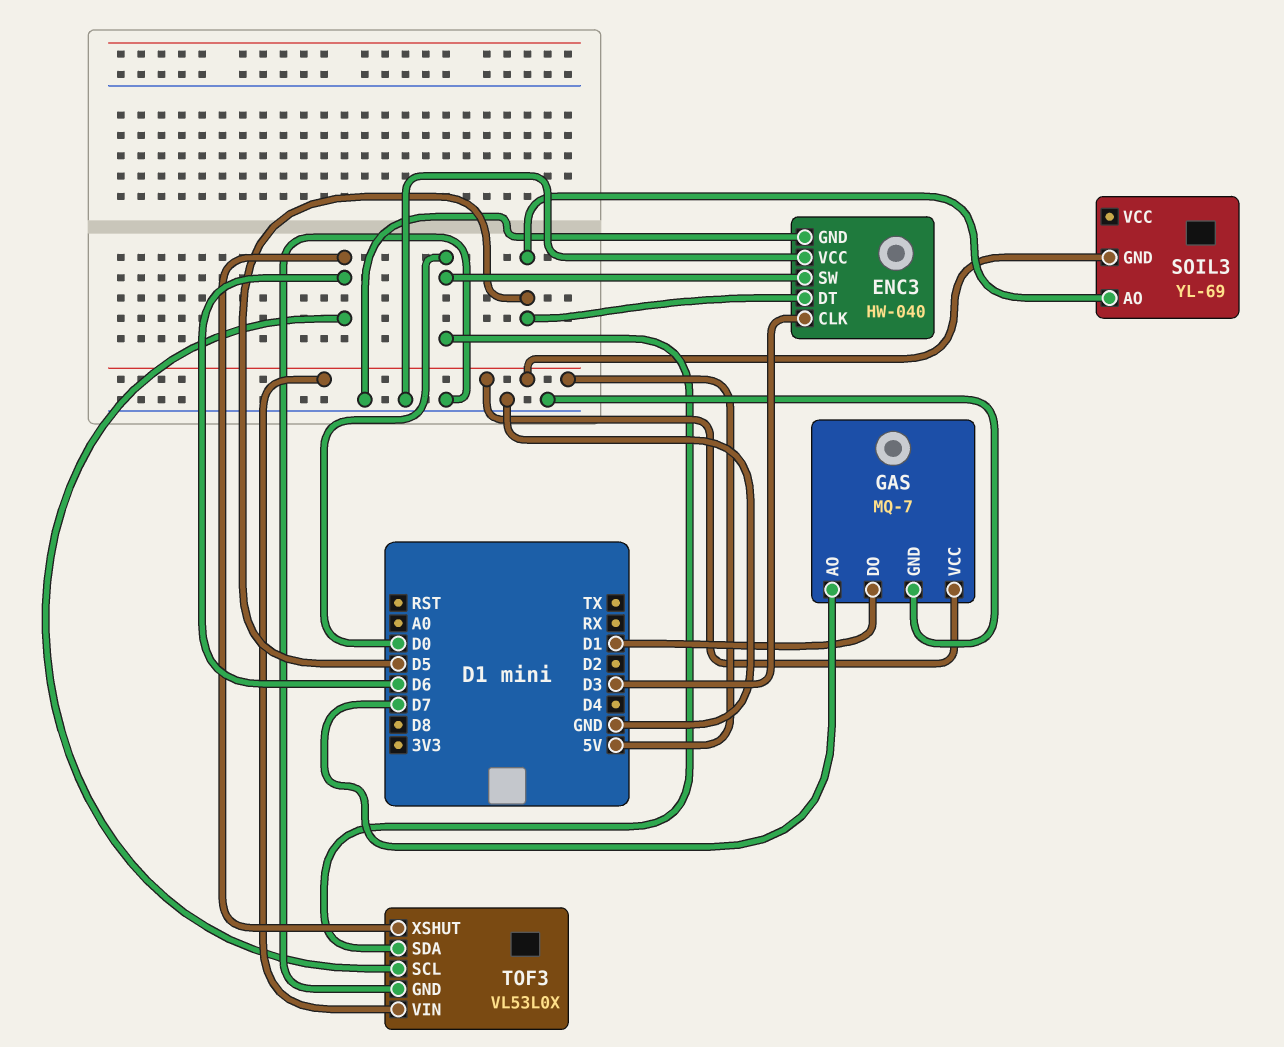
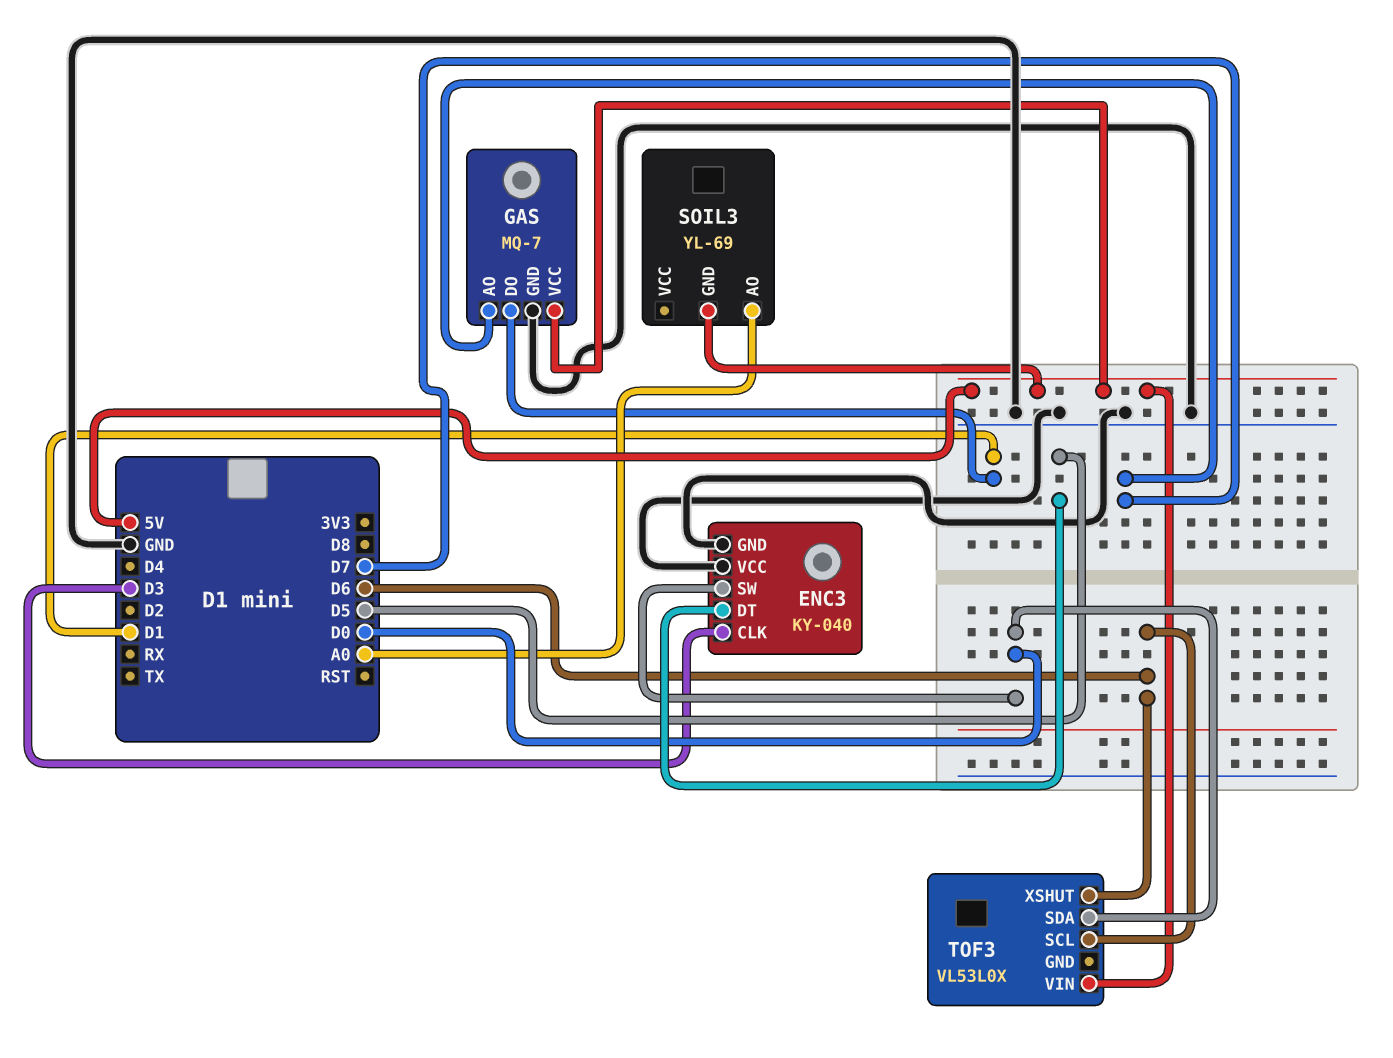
ENC3: HW-040 -> KY-040
SOIL3 pin AO: D5 -> A0
TOF3 pin GND: GND -> none

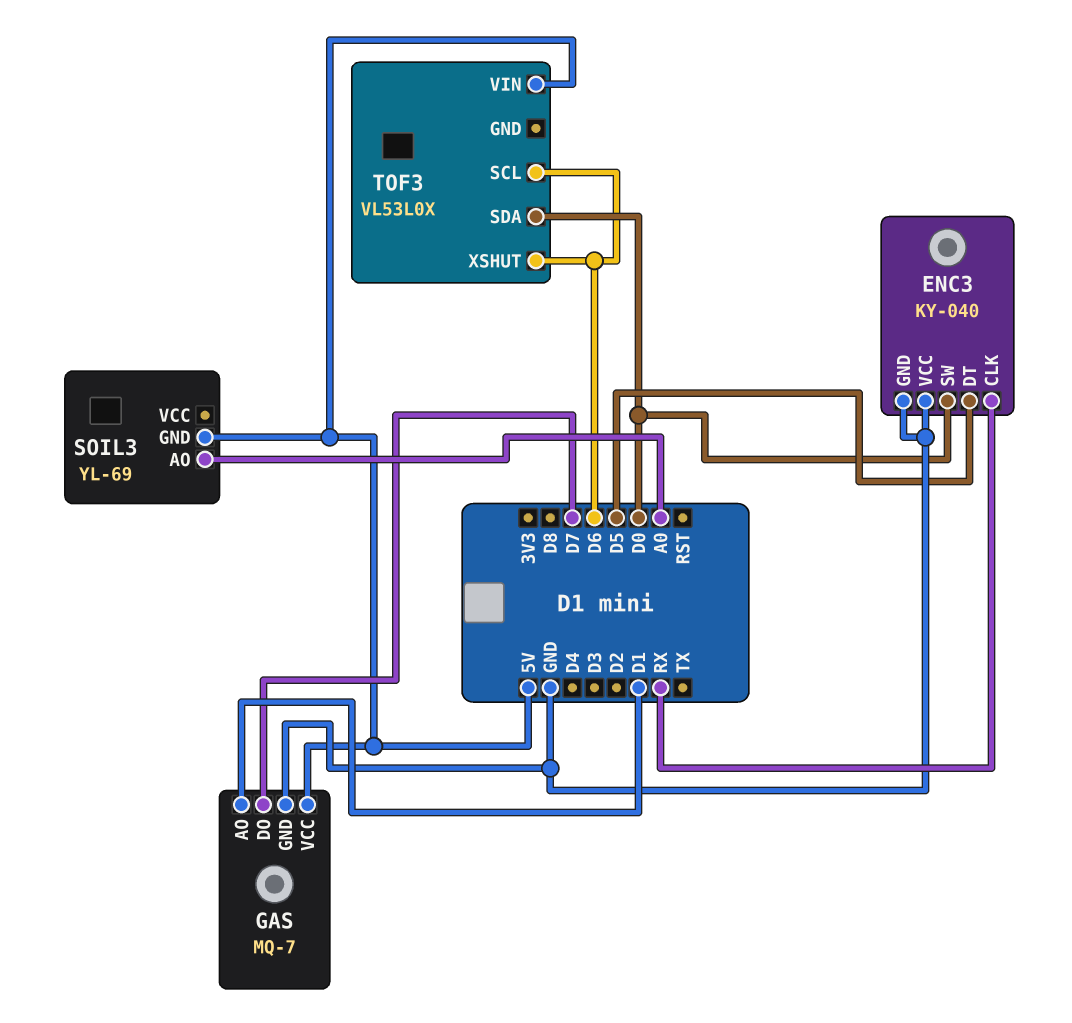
ENC3 pin CLK: D3 -> RX
GAS pin AO: D7 -> D1
GAS pin DO: D1 -> D7

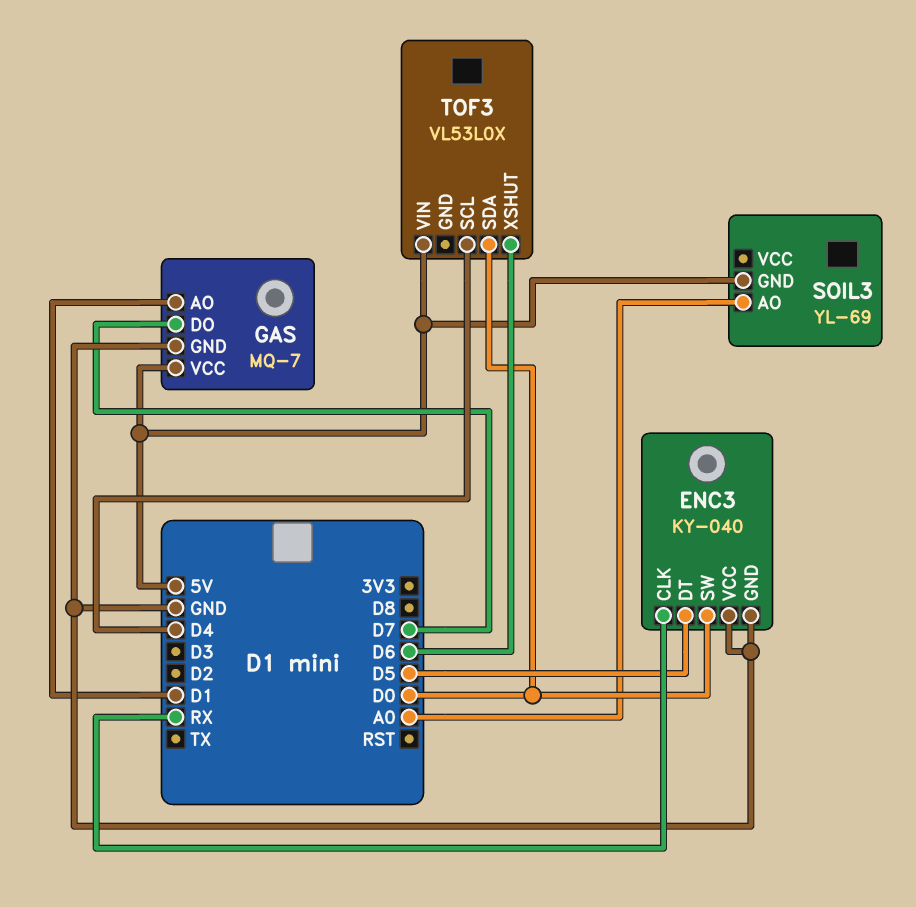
TOF3 pin SCL: D6 -> D4

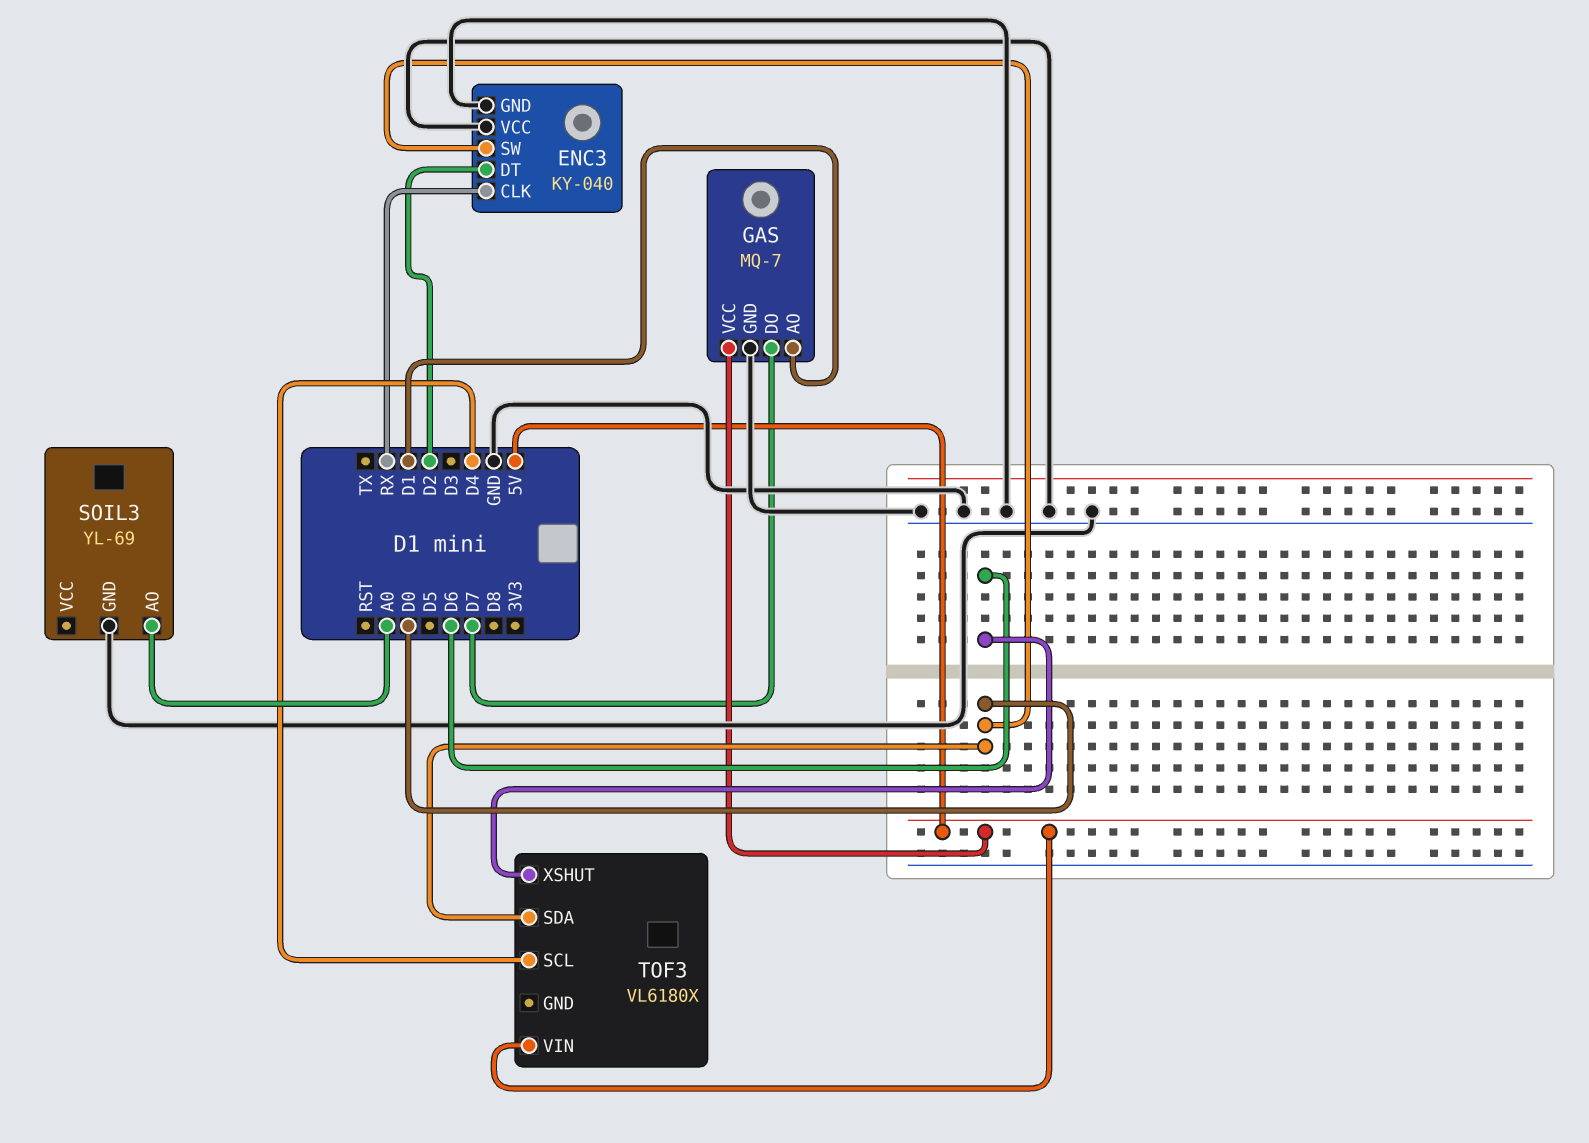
ENC3 pin DT: D5 -> D2
SOIL3 pin GND: 5V -> GND
TOF3: VL53L0X -> VL6180X

